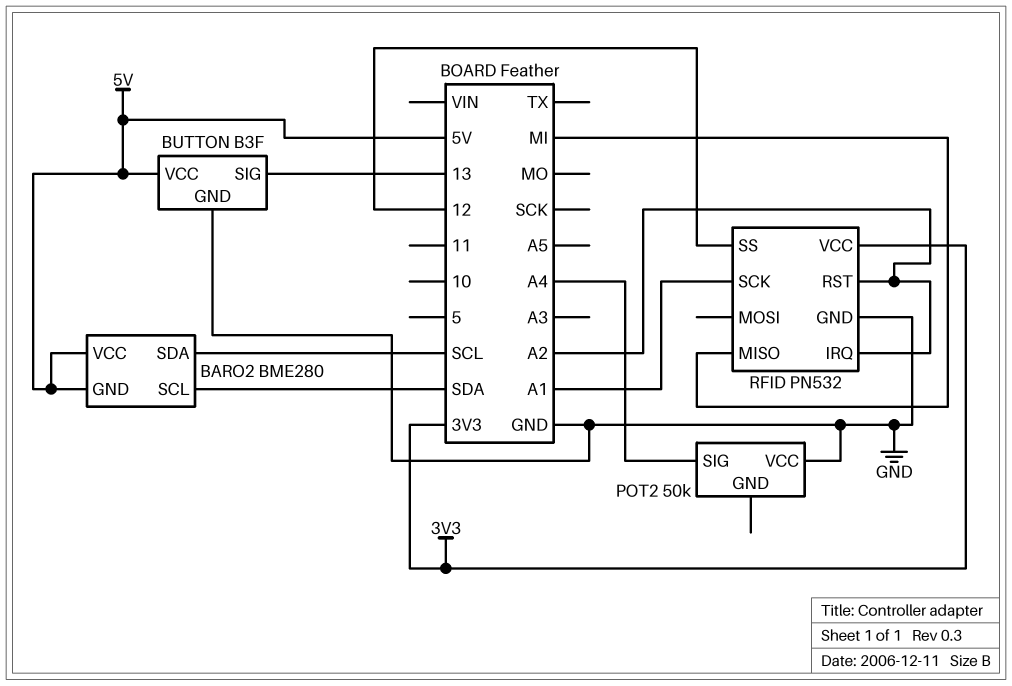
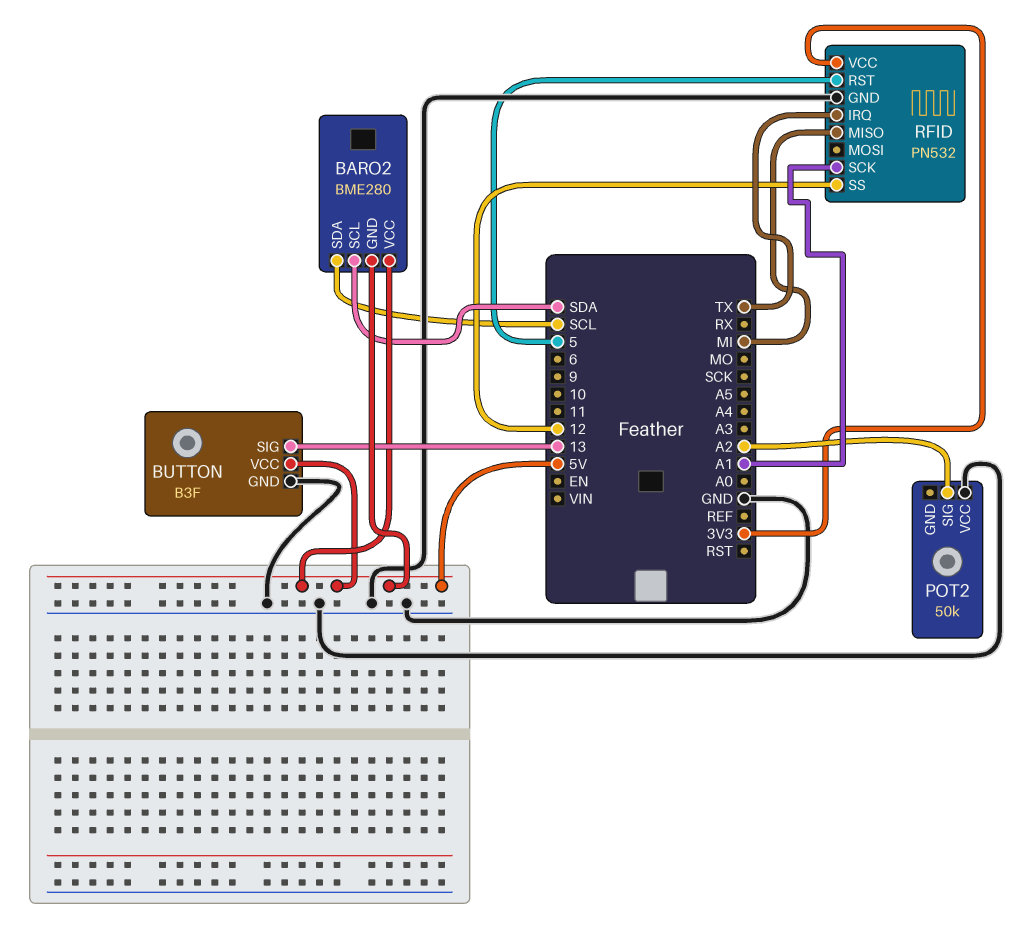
POT2 pin SIG: A4 -> A2
RFID pin IRQ: A2 -> TX
RFID pin RST: A2 -> 5

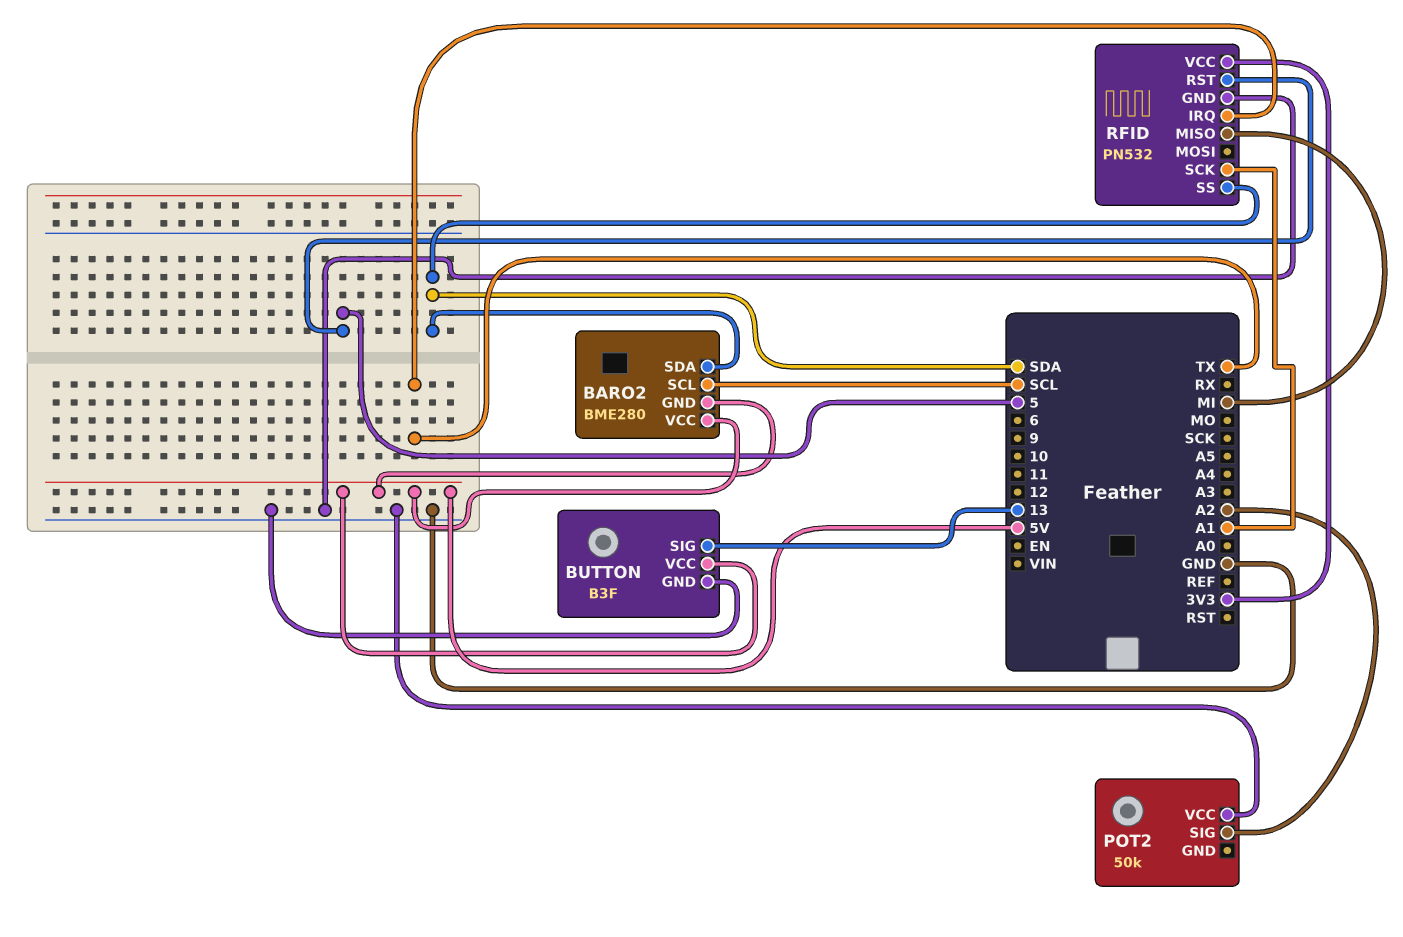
BARO2 pin SCL: SDA -> SCL
BARO2 pin SDA: SCL -> SDA
RFID pin SS: 12 -> SDA

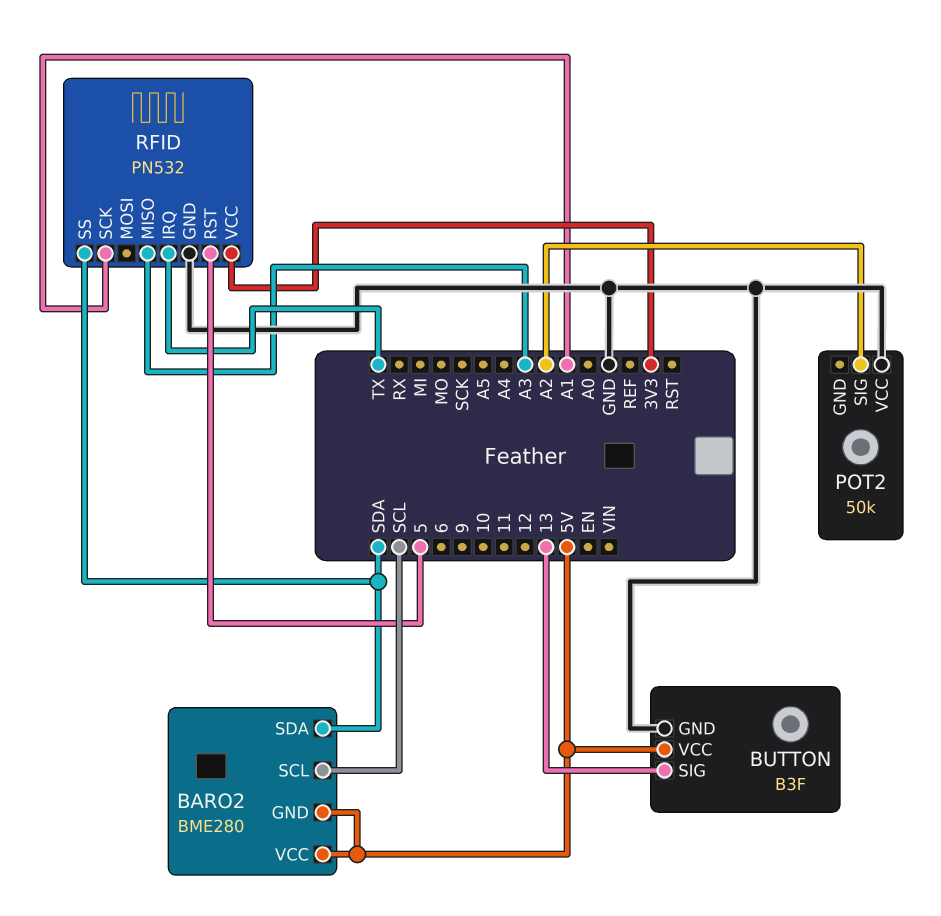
RFID pin MISO: MI -> A3

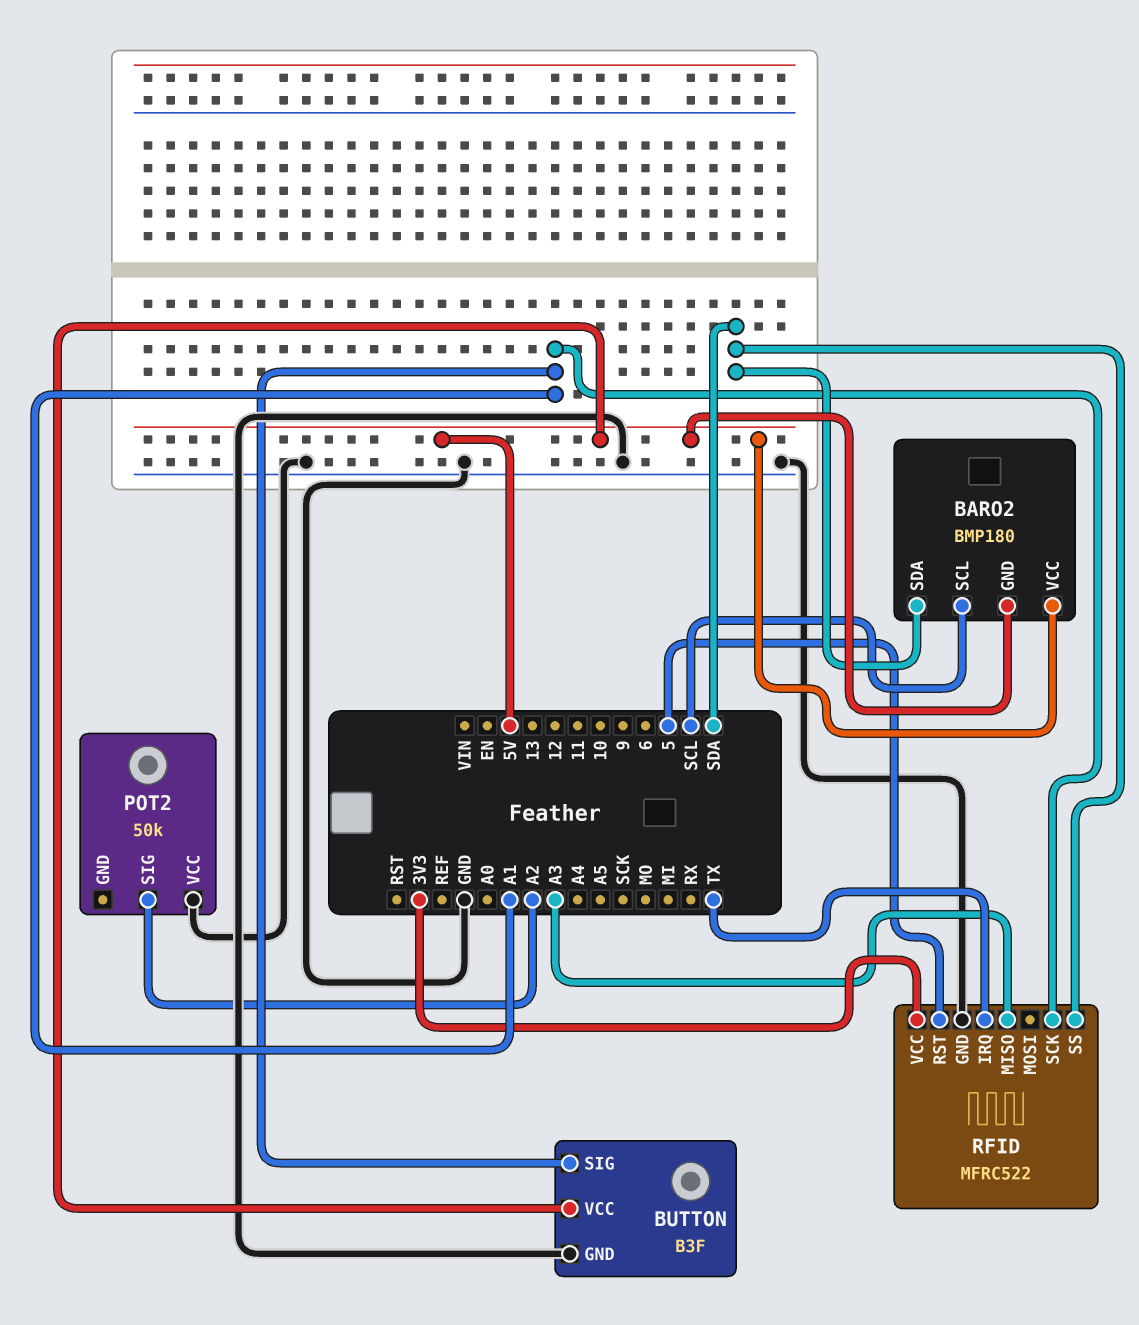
BARO2: BME280 -> BMP180
BUTTON pin SIG: 13 -> A1
RFID: PN532 -> MFRC522

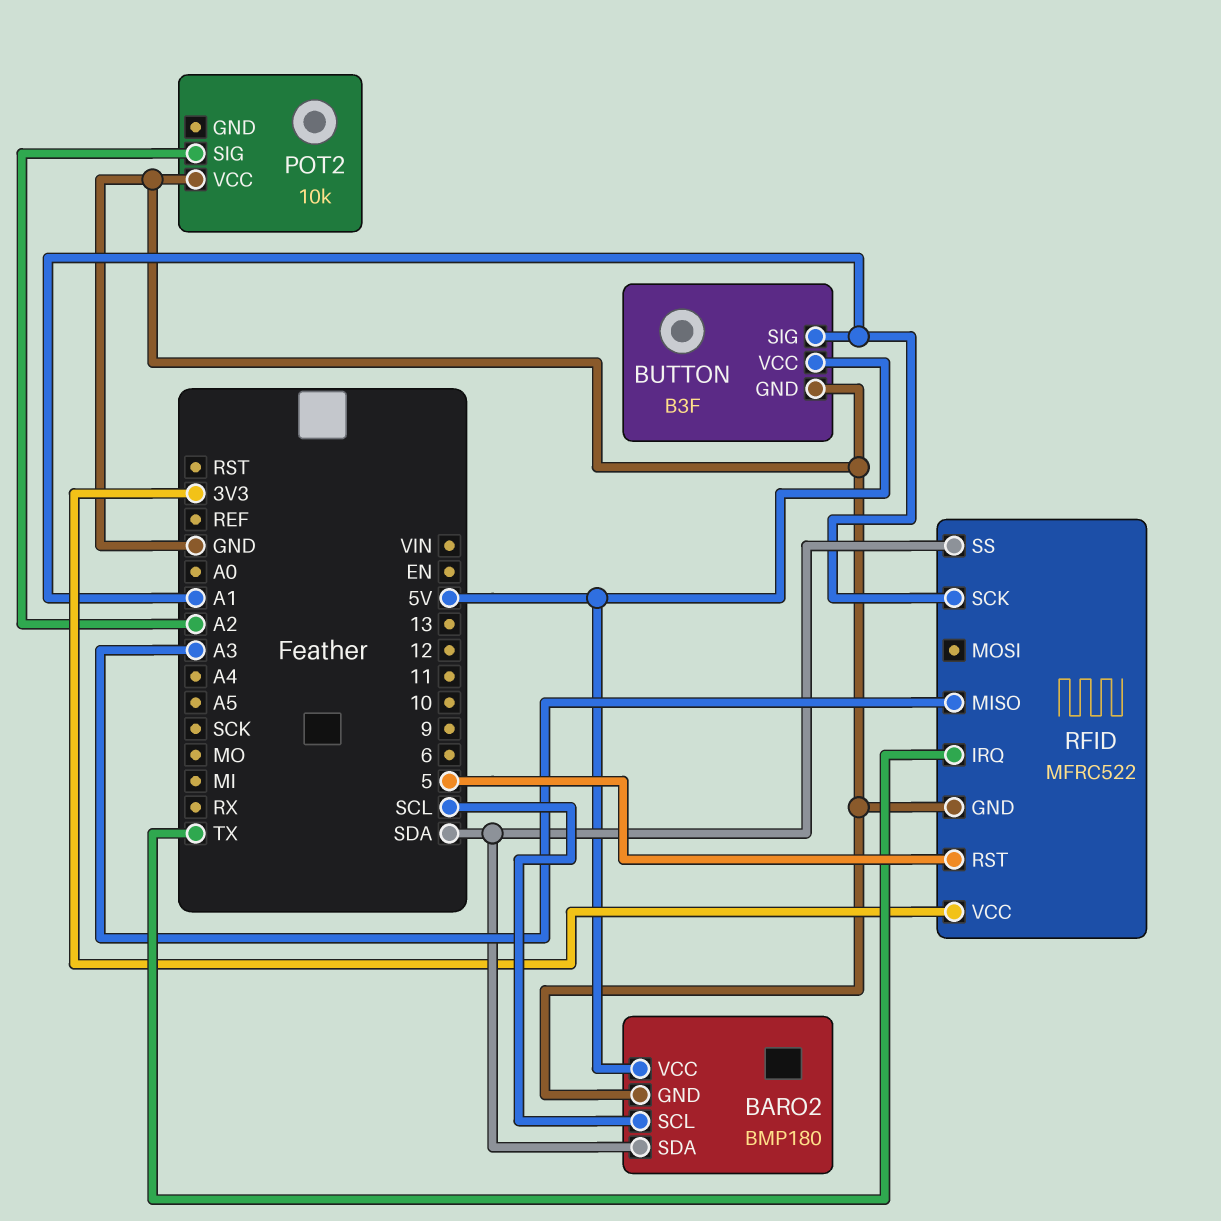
BARO2 pin GND: 5V -> GND
POT2: 50k -> 10k

